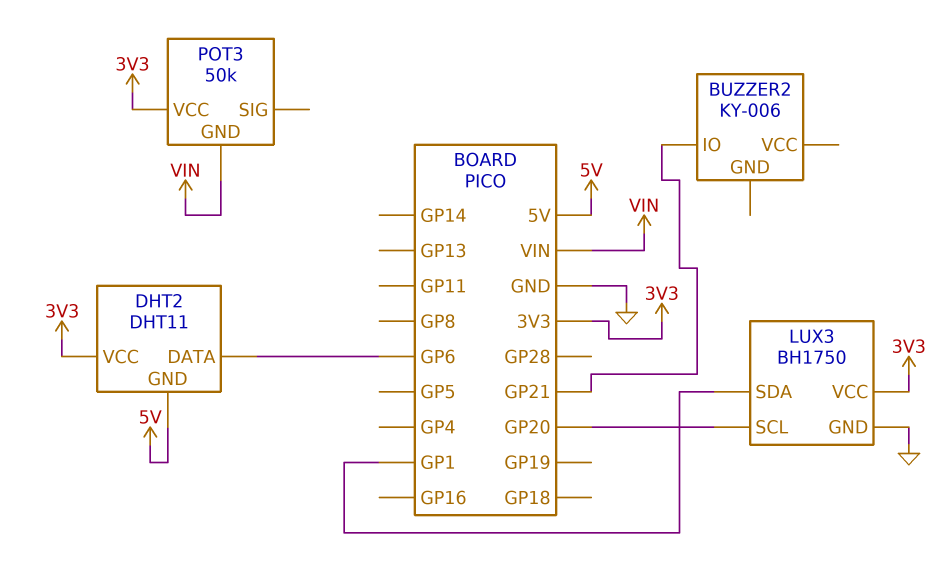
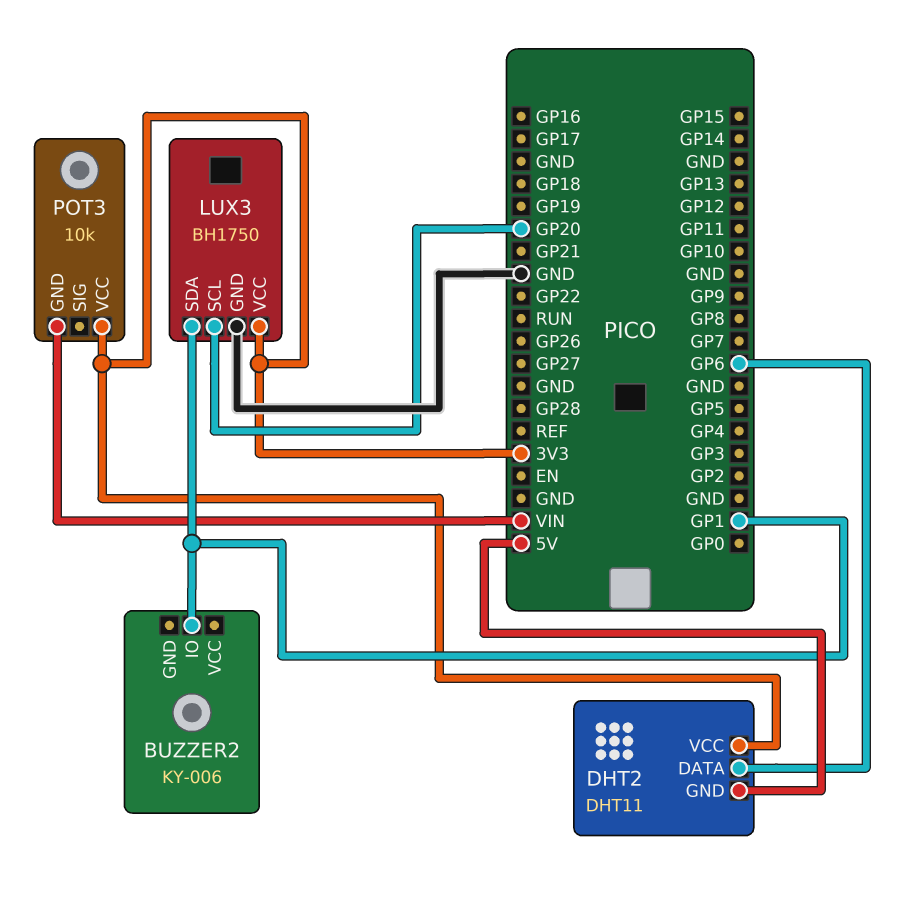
BUZZER2 pin IO: GP21 -> GP1
POT3: 50k -> 10k

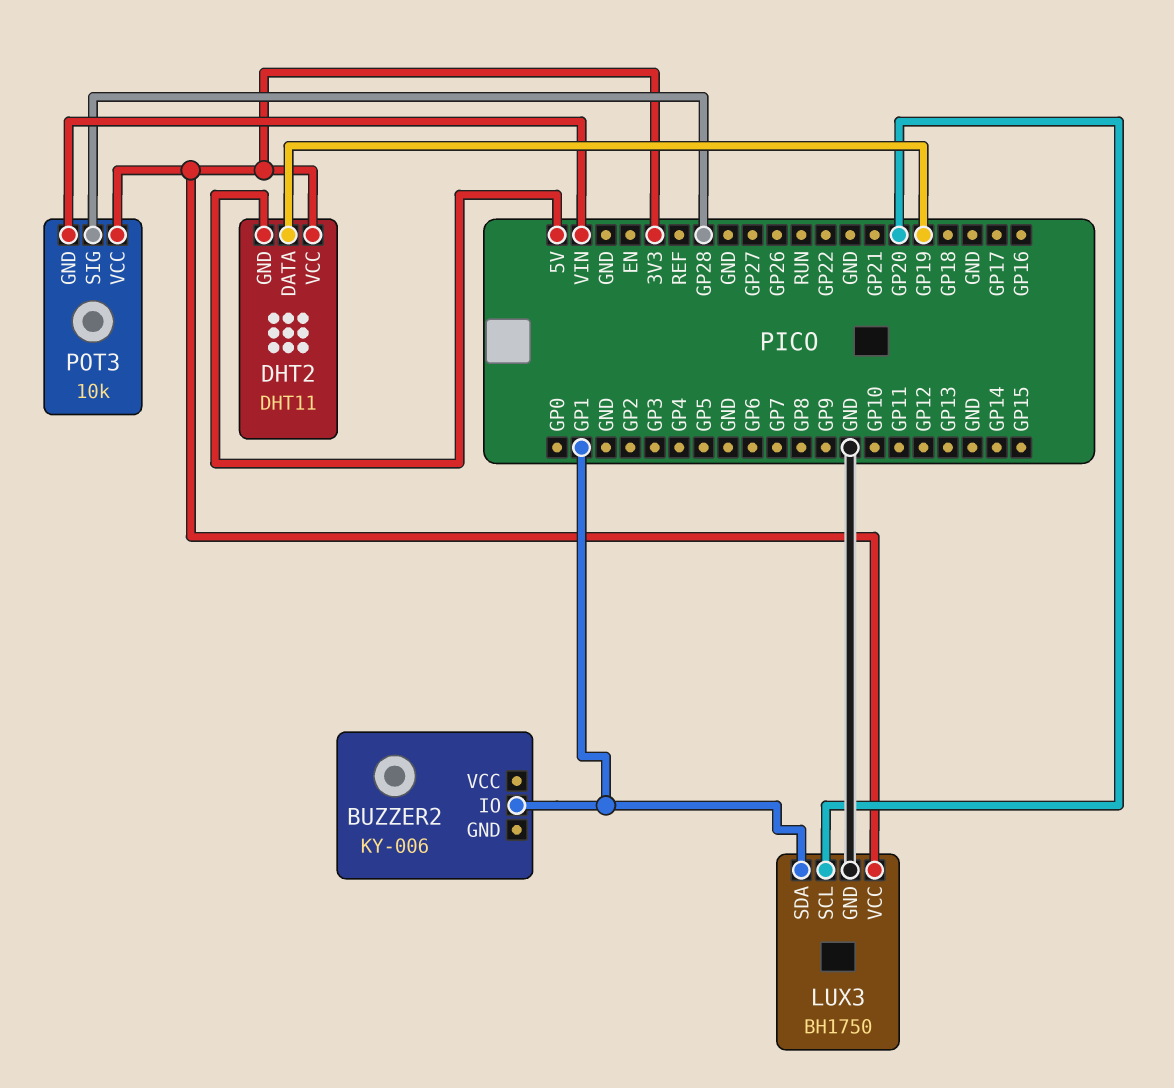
DHT2 pin DATA: GP6 -> GP19
POT3 pin SIG: none -> GP28

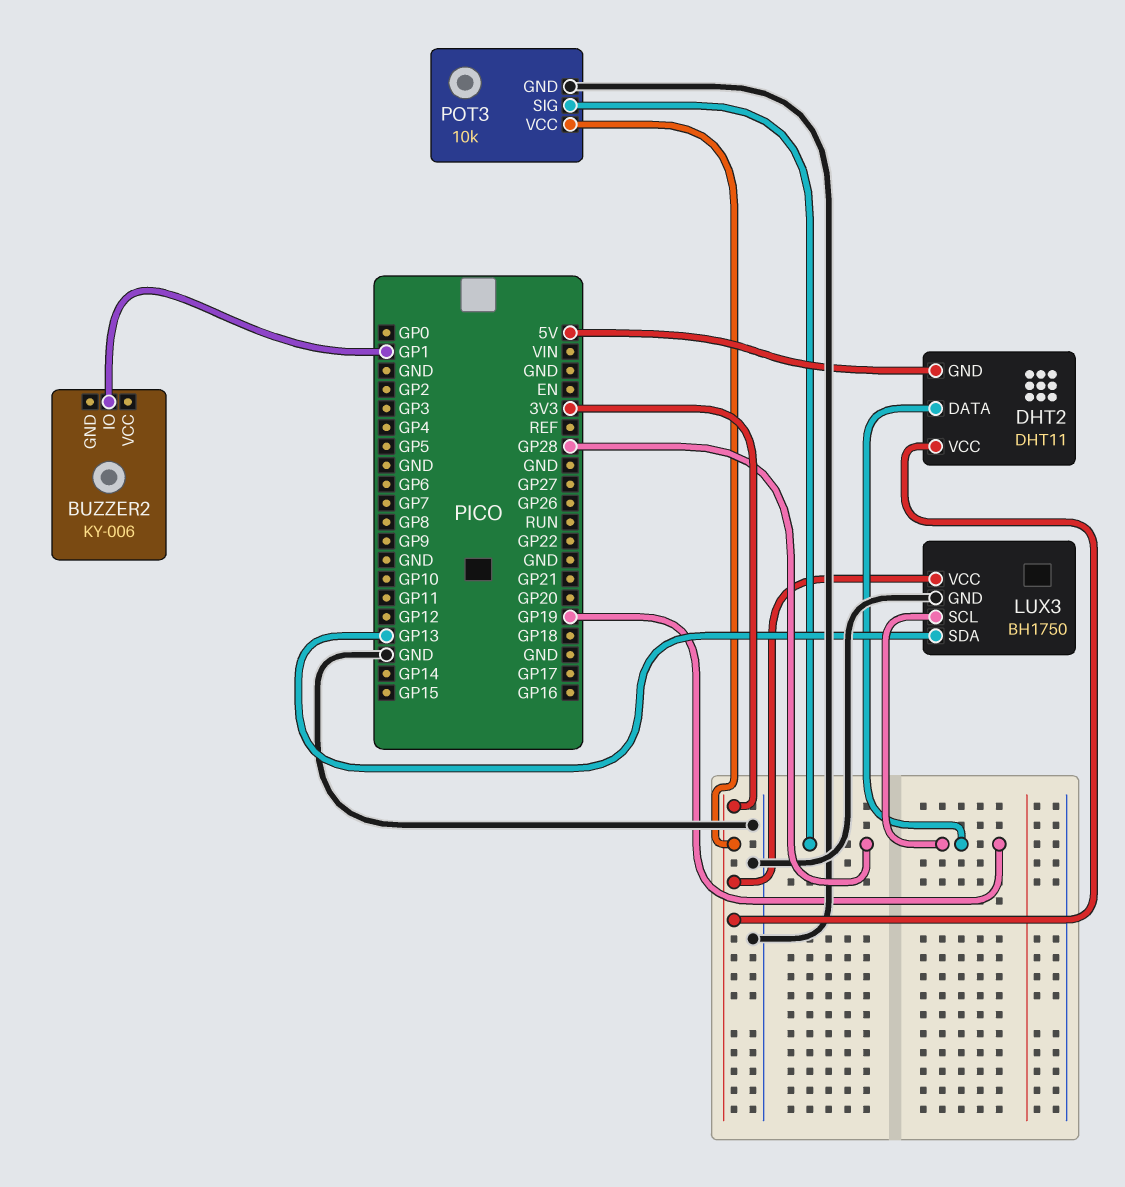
LUX3 pin SCL: GP20 -> GP19
LUX3 pin SDA: GP1 -> GP13
POT3 pin GND: VIN -> GND

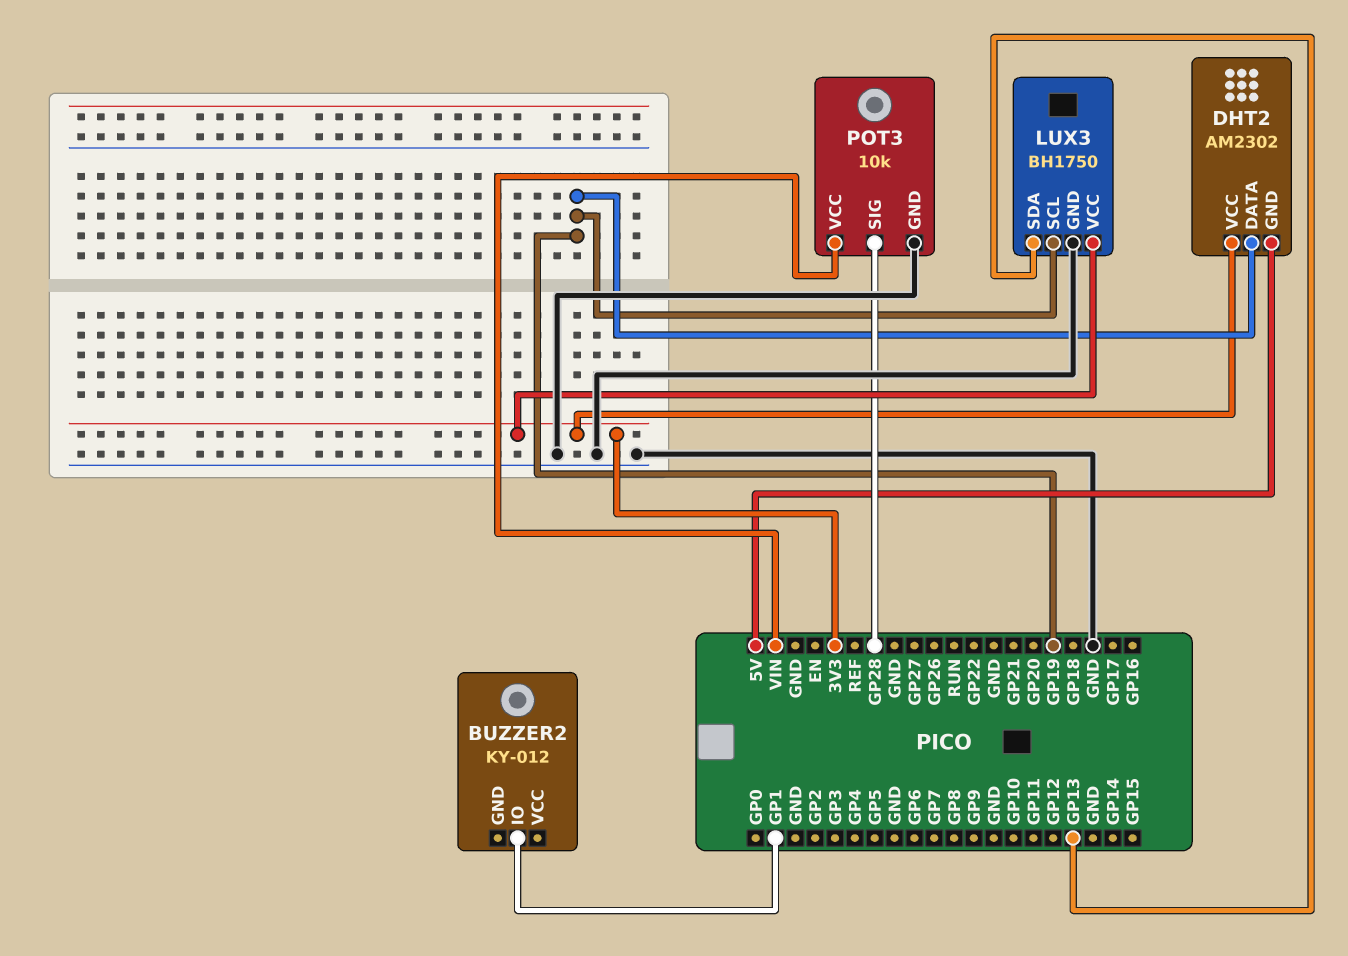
BUZZER2: KY-006 -> KY-012
DHT2: DHT11 -> AM2302
POT3 pin VCC: 3V3 -> VIN

